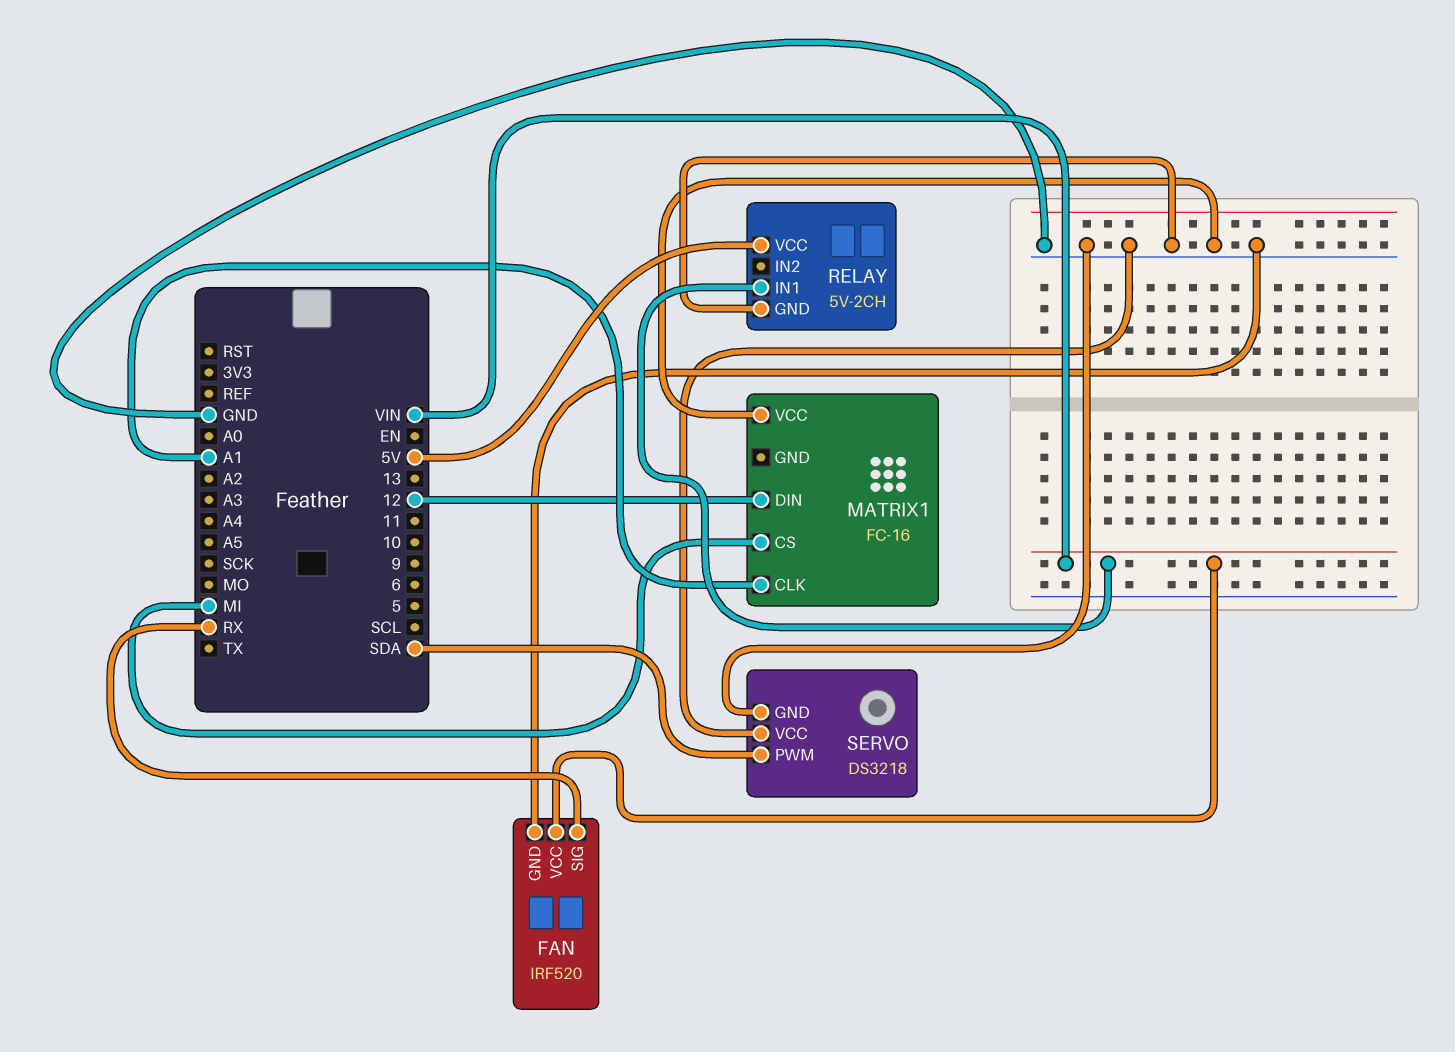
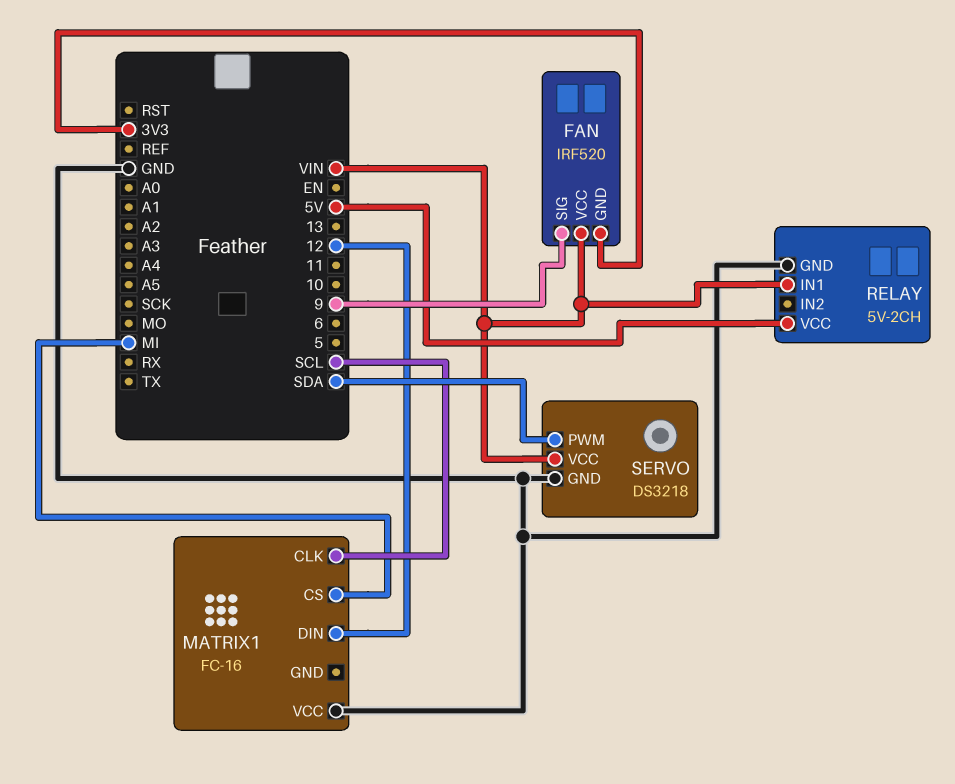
FAN pin GND: GND -> 3V3
FAN pin SIG: RX -> 9
MATRIX1 pin CLK: A1 -> SCL
SERVO pin VCC: GND -> VIN

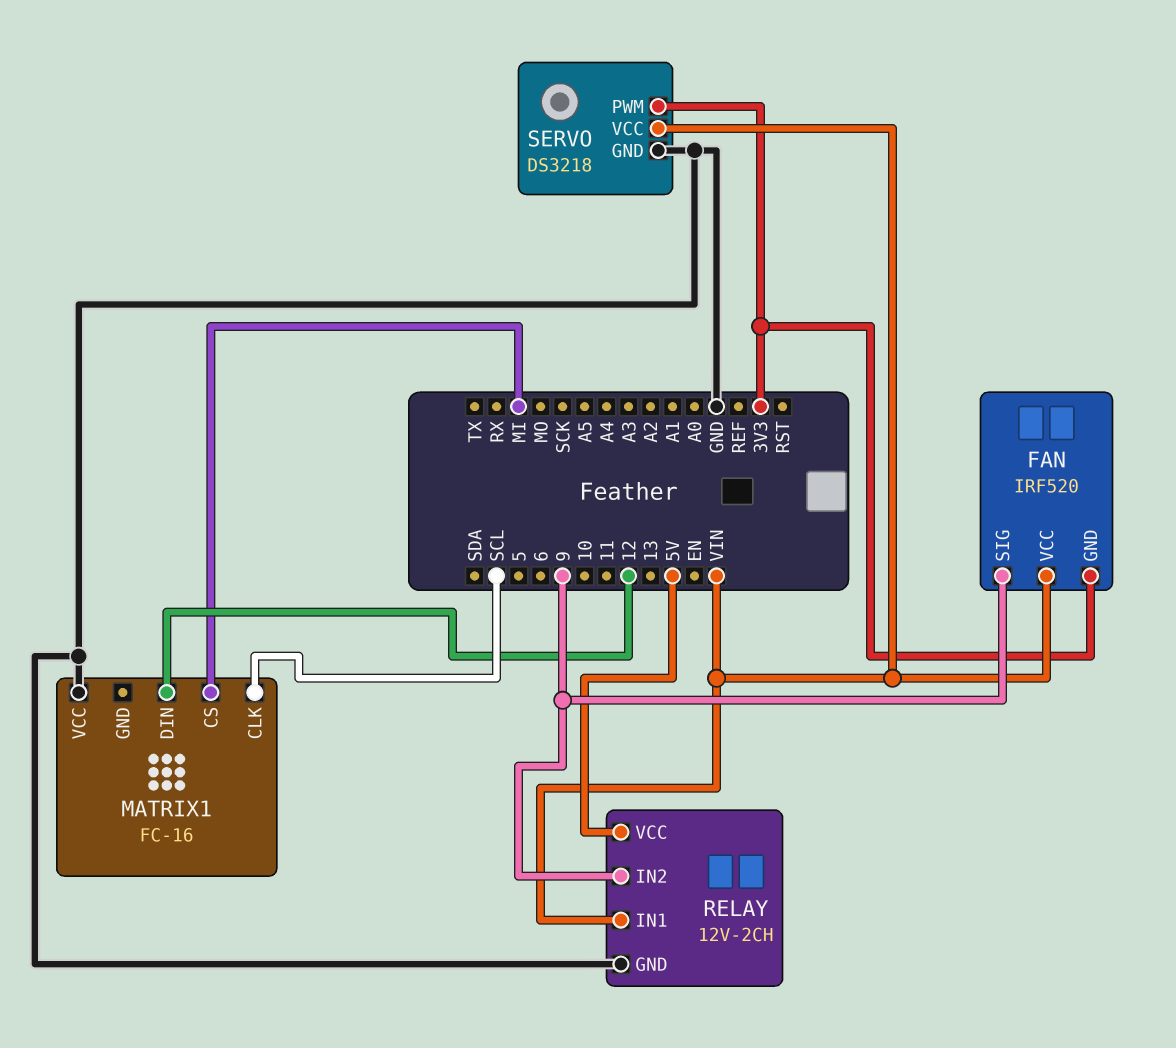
RELAY: 5V-2CH -> 12V-2CH
RELAY pin IN2: none -> 9
SERVO pin PWM: SDA -> 3V3

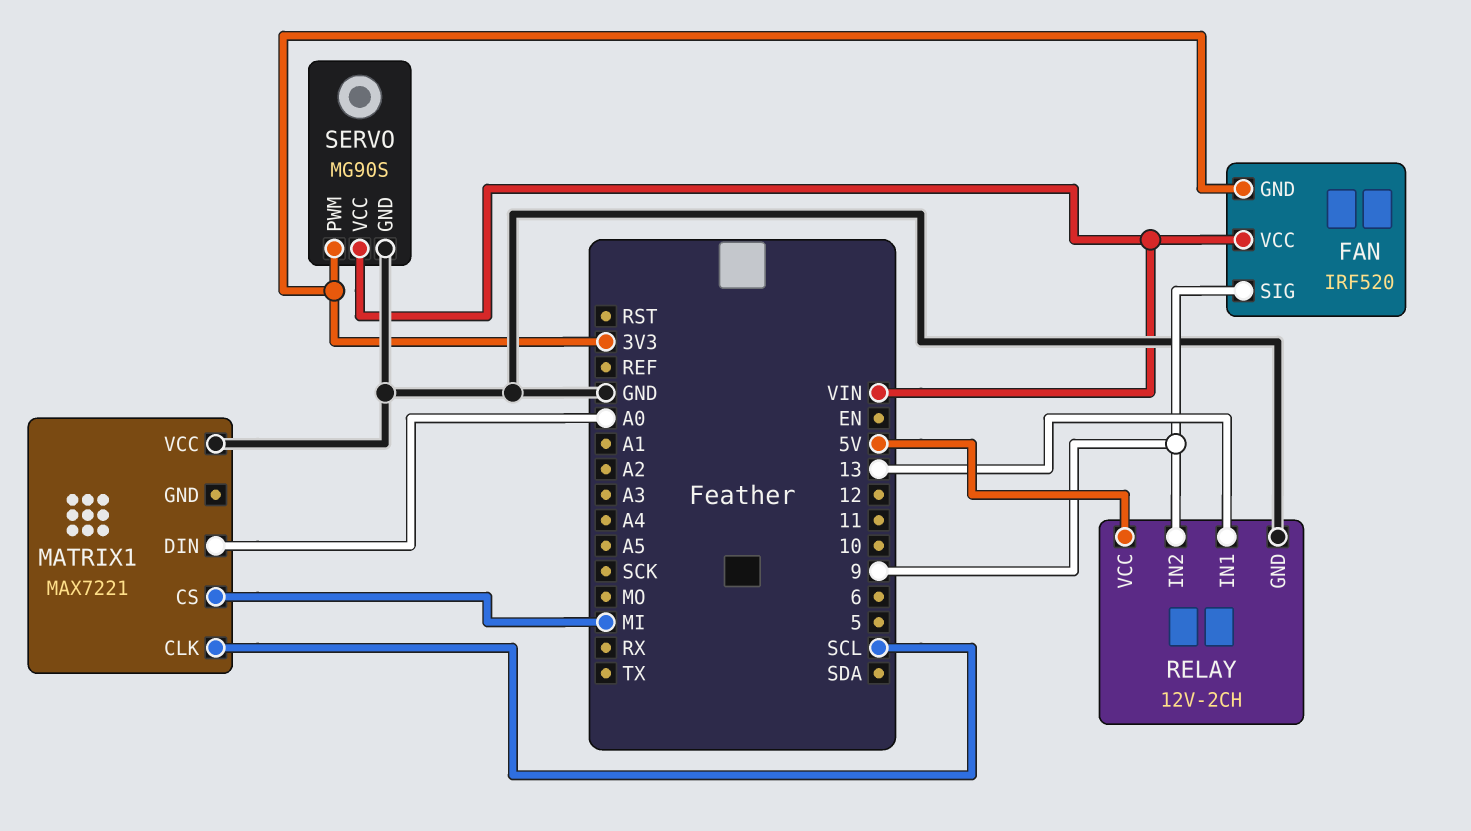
MATRIX1: FC-16 -> MAX7221
MATRIX1 pin DIN: 12 -> A0
RELAY pin IN1: VIN -> 13
SERVO: DS3218 -> MG90S

